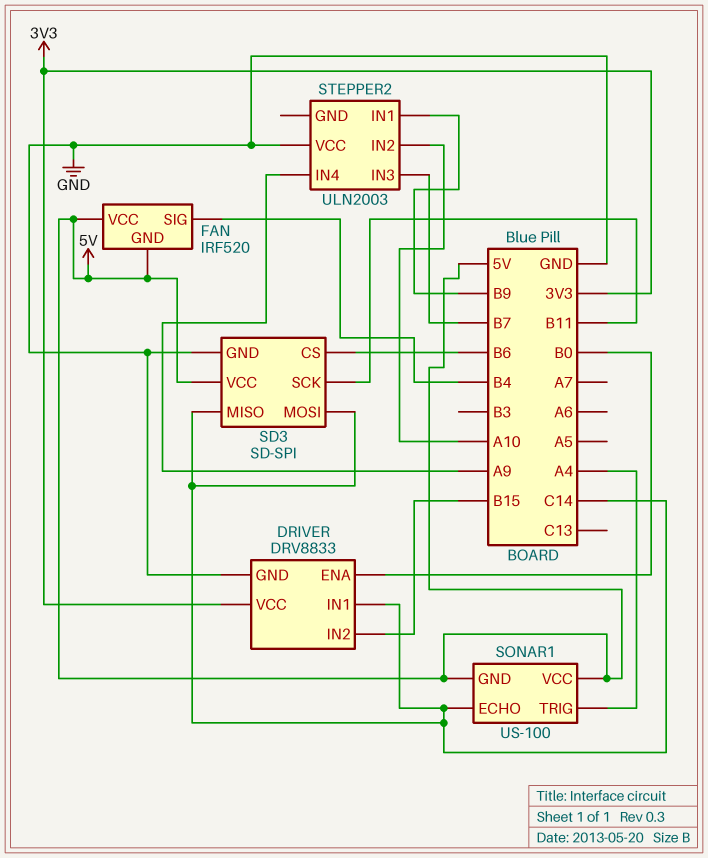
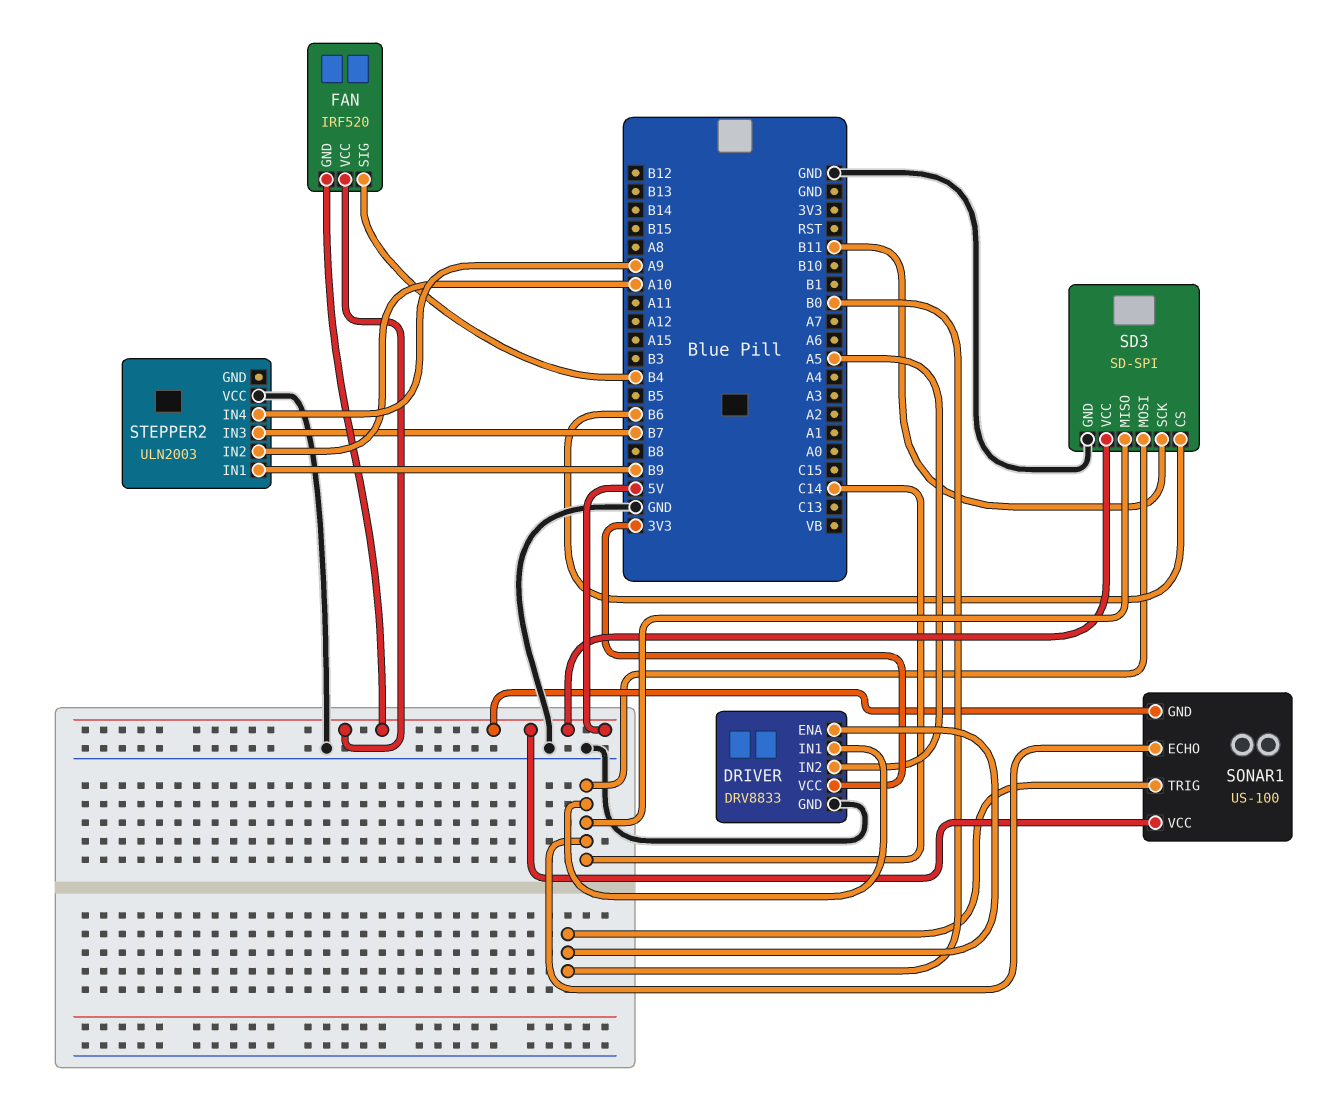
DRIVER pin IN2: B15 -> A5
SONAR1 pin TRIG: A4 -> B0

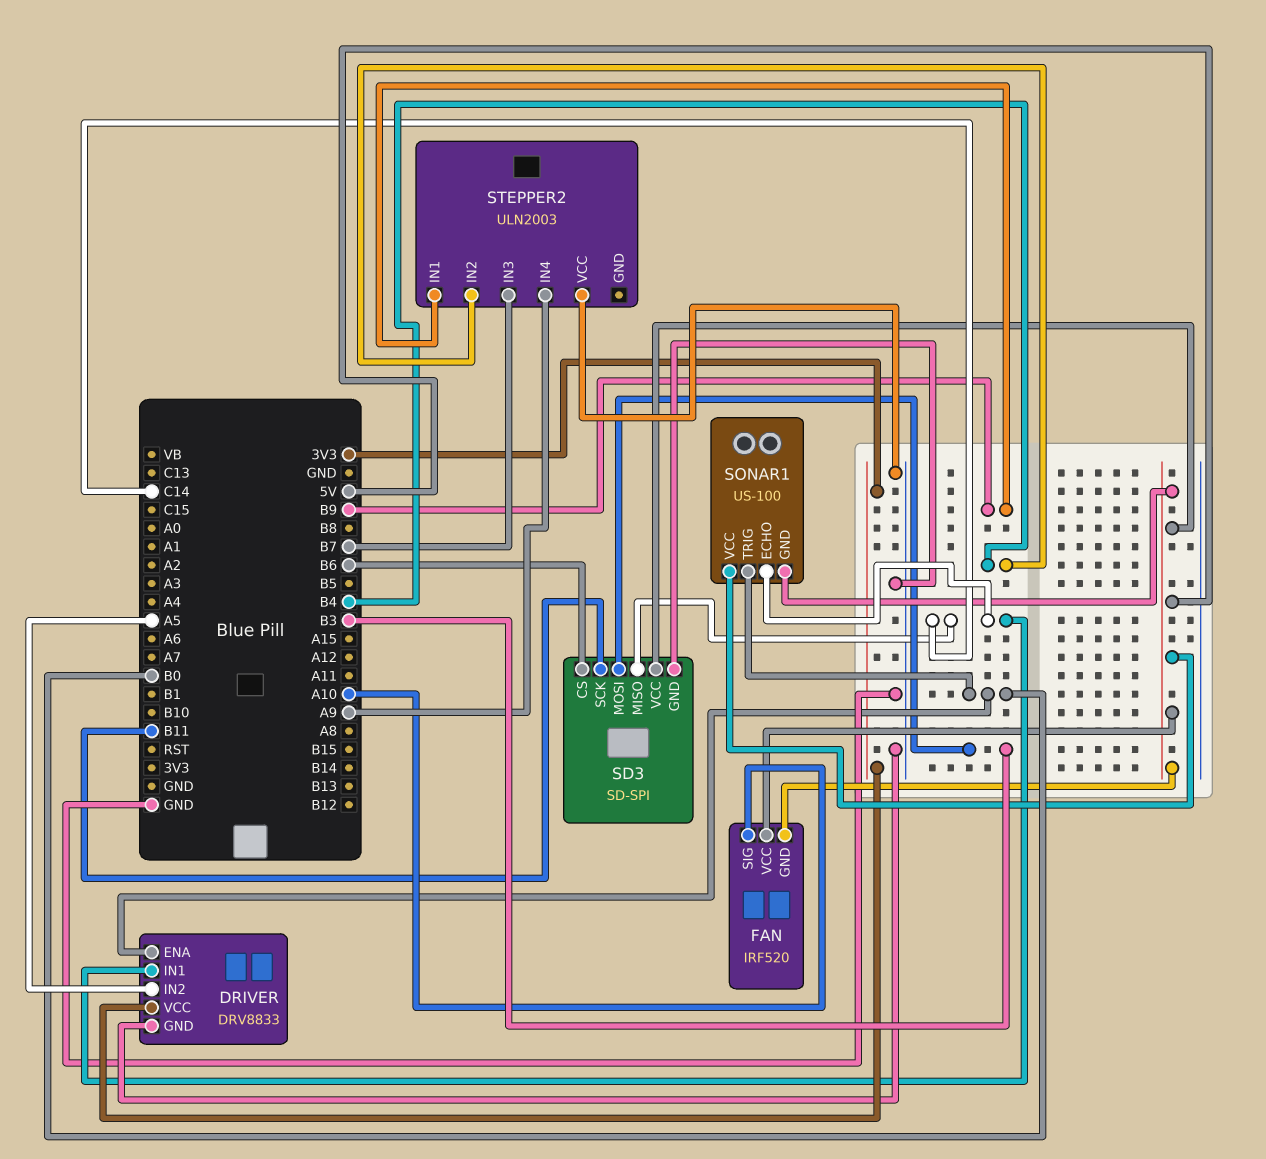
FAN pin SIG: B4 -> A10
SD3 pin MOSI: C14 -> B3
STEPPER2 pin IN2: A10 -> B4

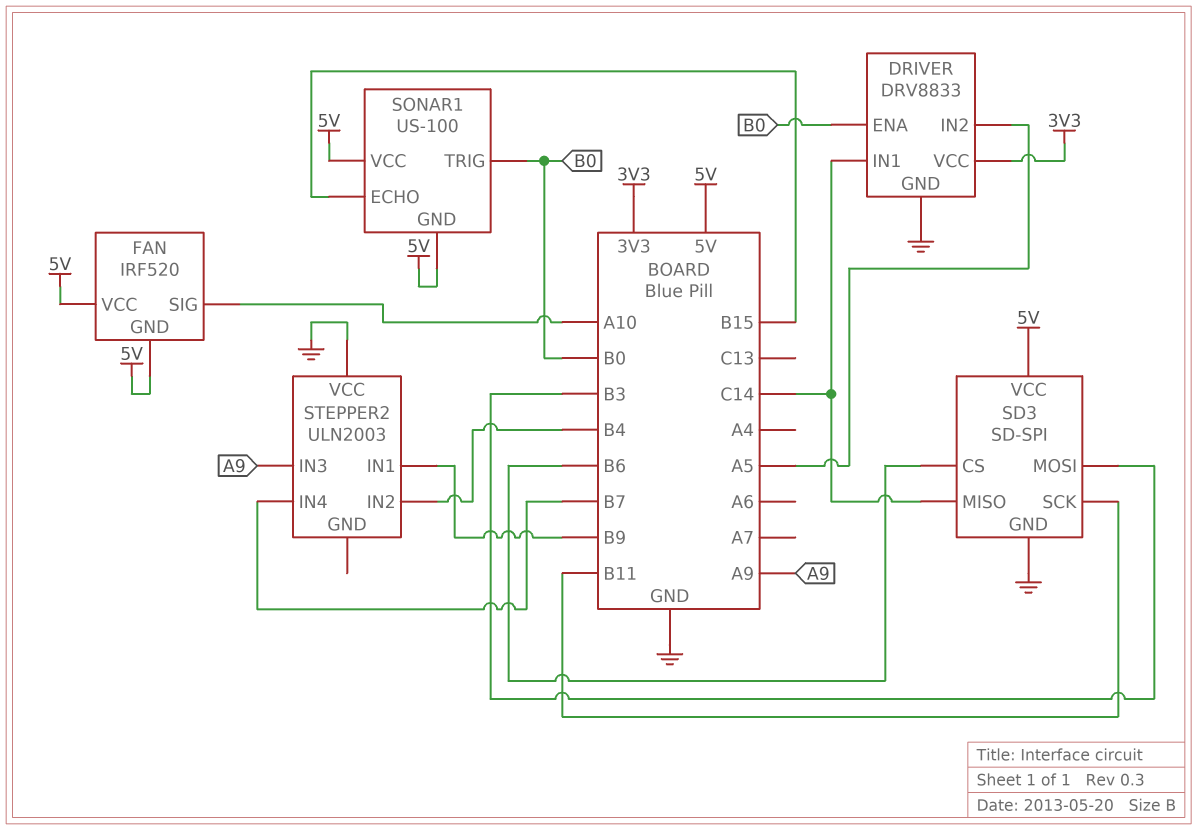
SONAR1 pin ECHO: C14 -> B15
STEPPER2 pin IN3: B7 -> A9
STEPPER2 pin IN4: A9 -> B7

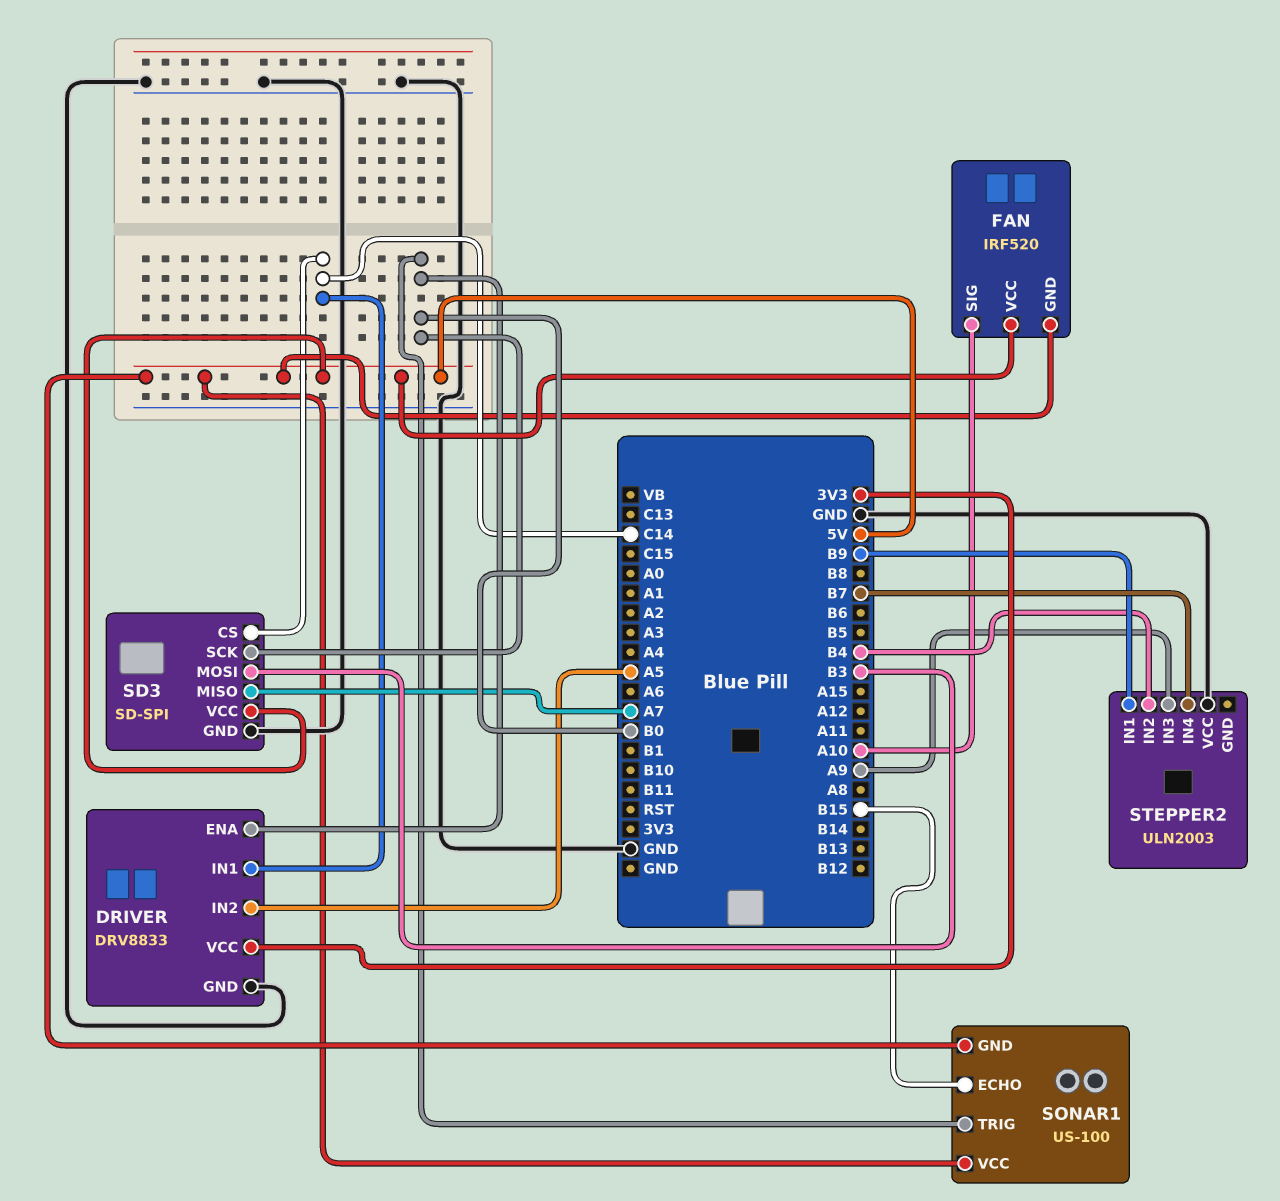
SD3 pin CS: B6 -> C14
SD3 pin MISO: C14 -> A7
SD3 pin SCK: B11 -> B0

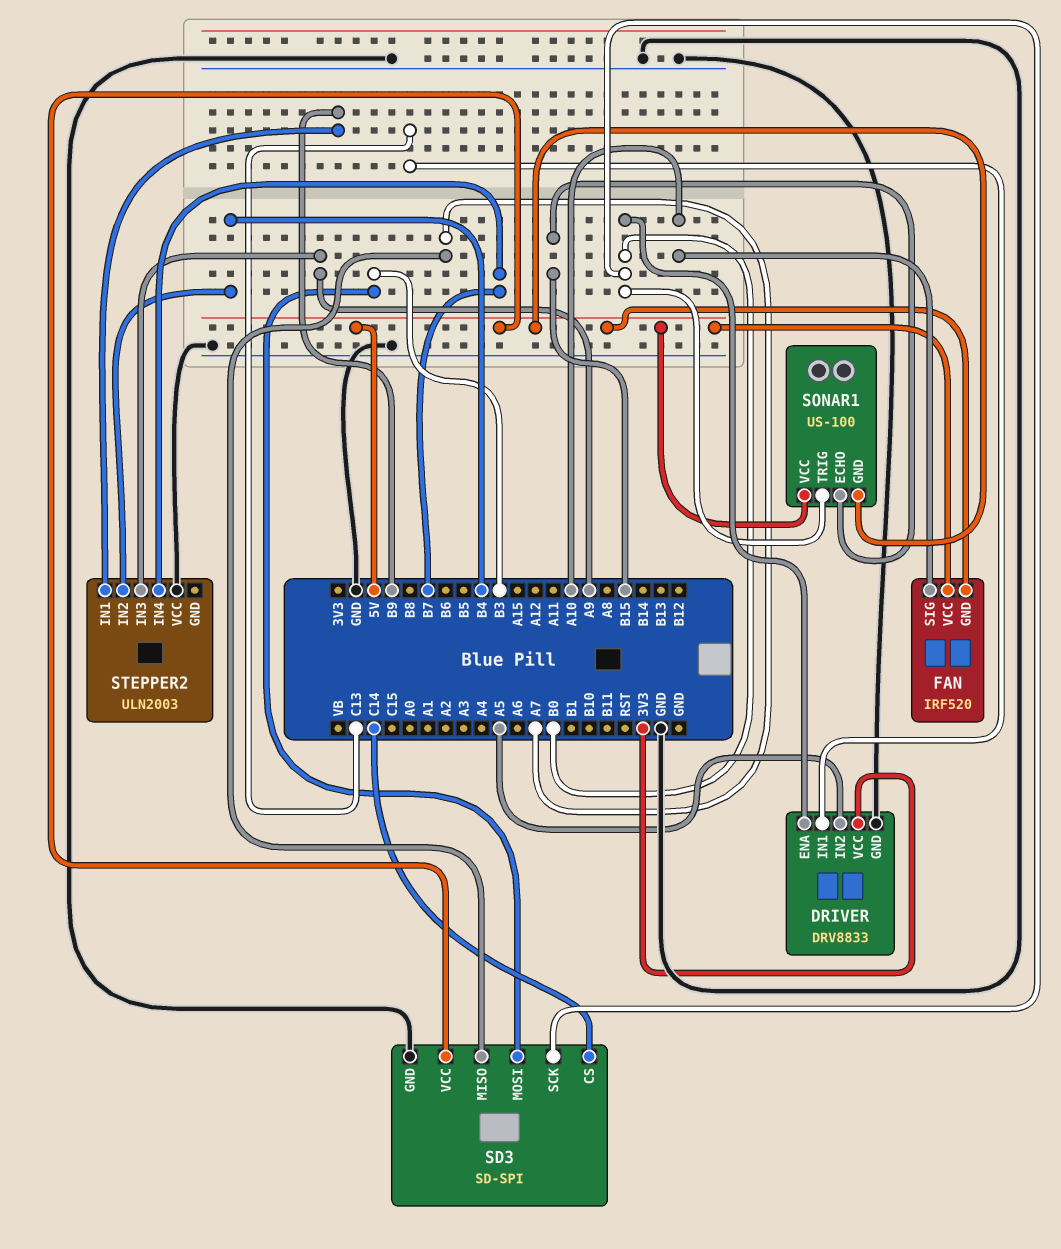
DRIVER pin IN1: C14 -> C13

